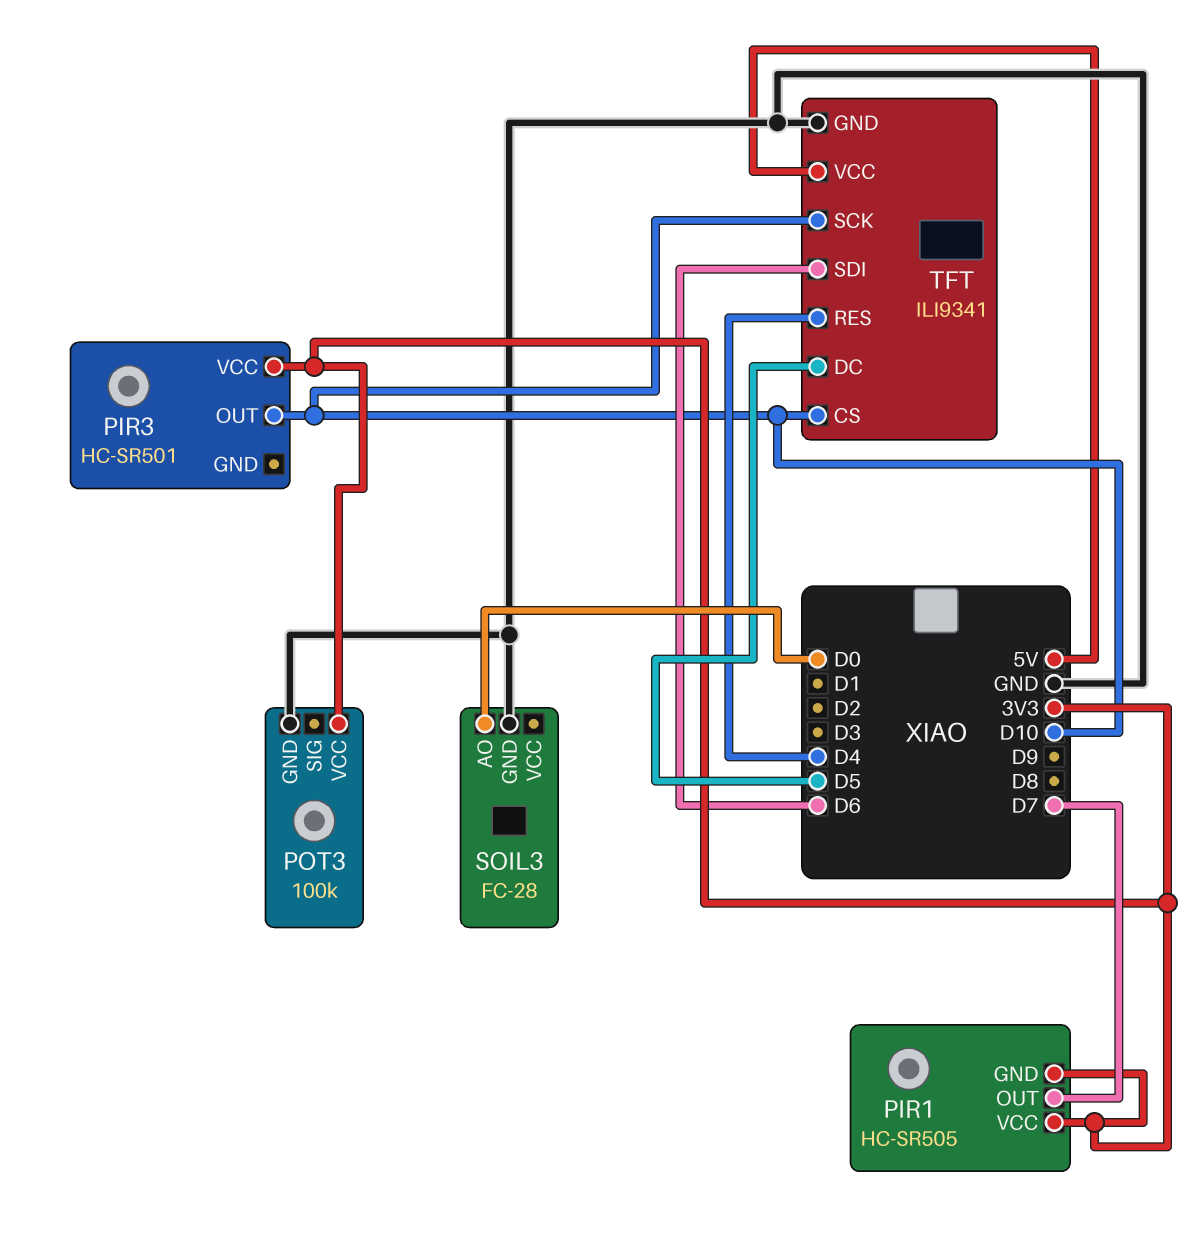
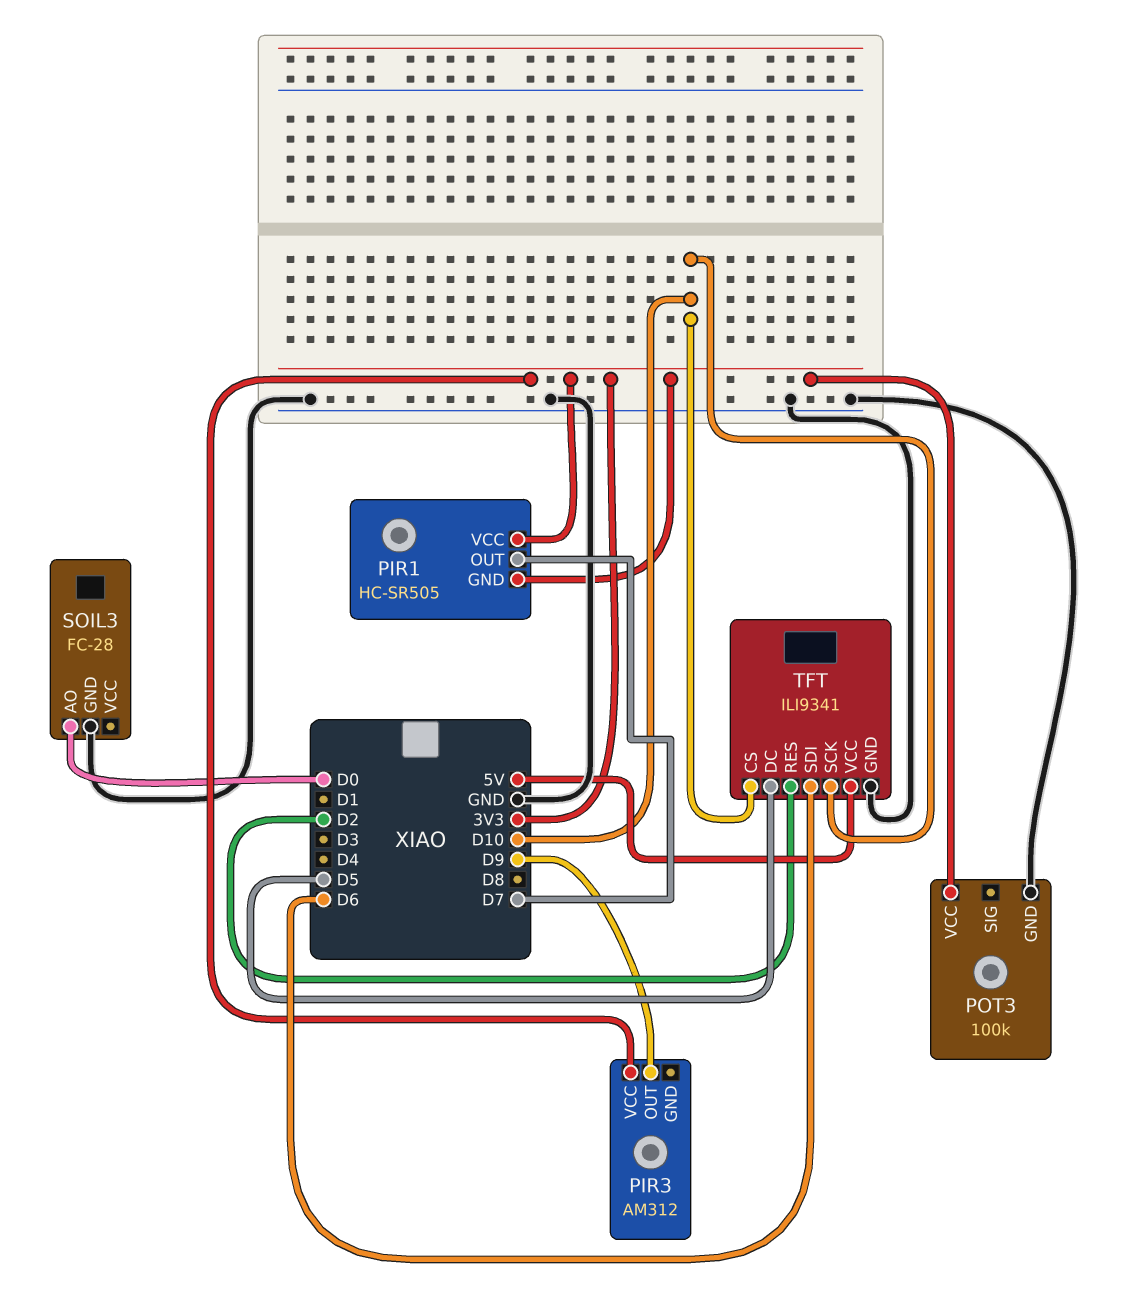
PIR3: HC-SR501 -> AM312
PIR3 pin OUT: D10 -> D9
TFT pin RES: D4 -> D2

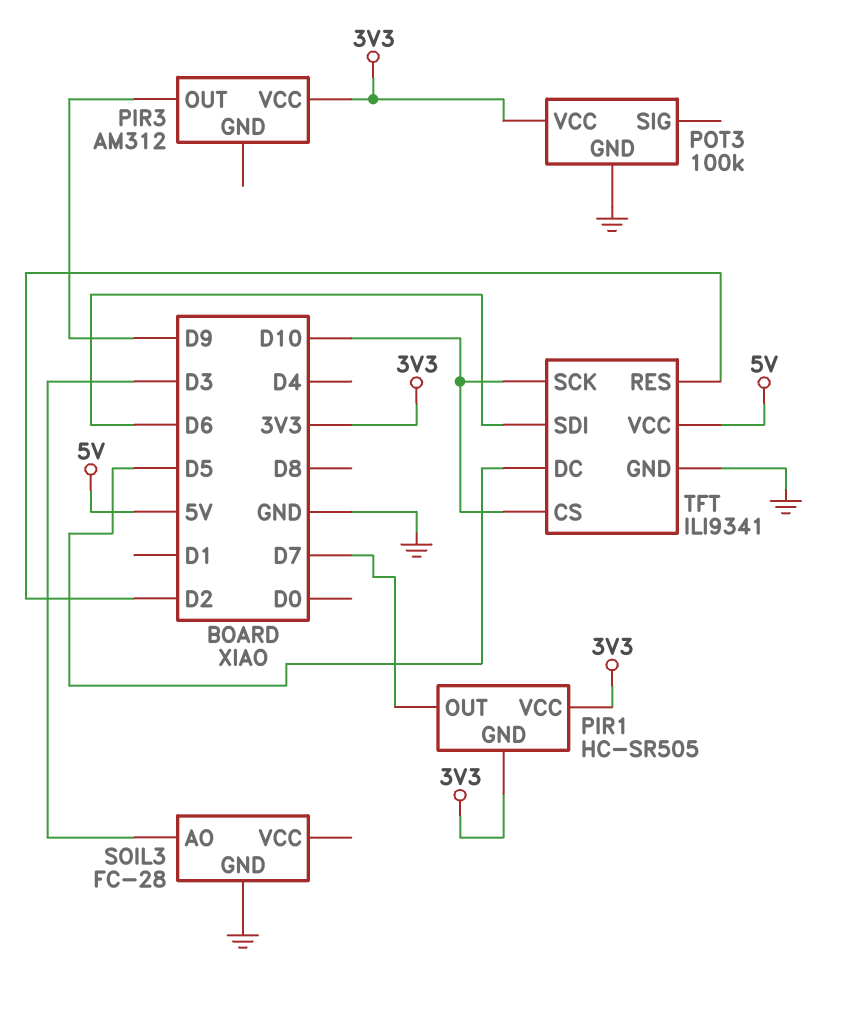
SOIL3 pin AO: D0 -> D3

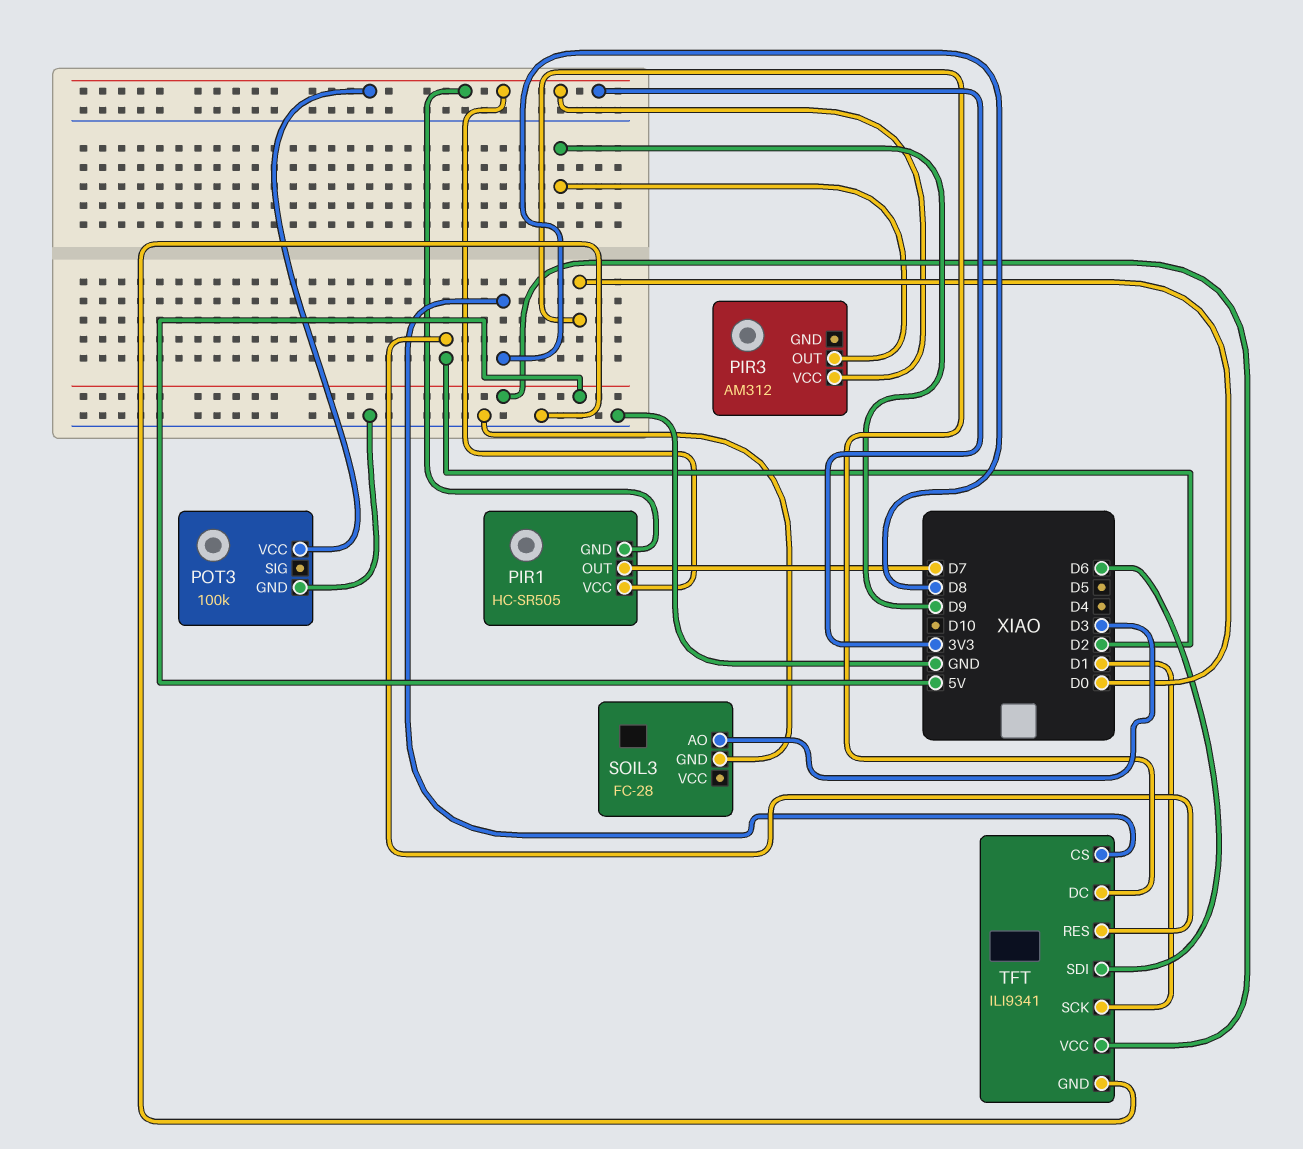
TFT pin CS: D10 -> D8
TFT pin DC: D5 -> D0
TFT pin SCK: D10 -> D1

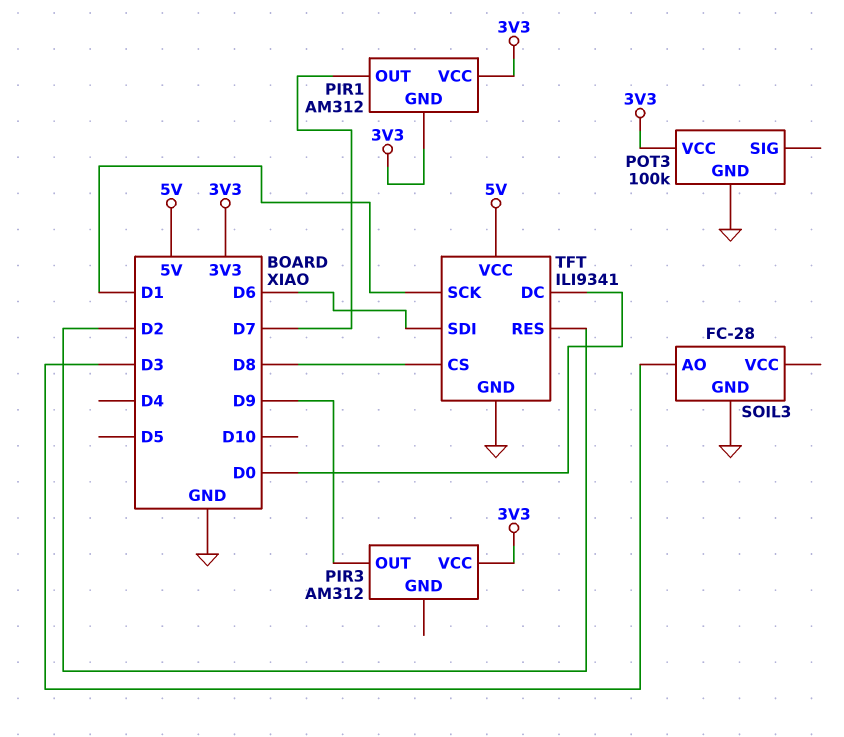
PIR1: HC-SR505 -> AM312

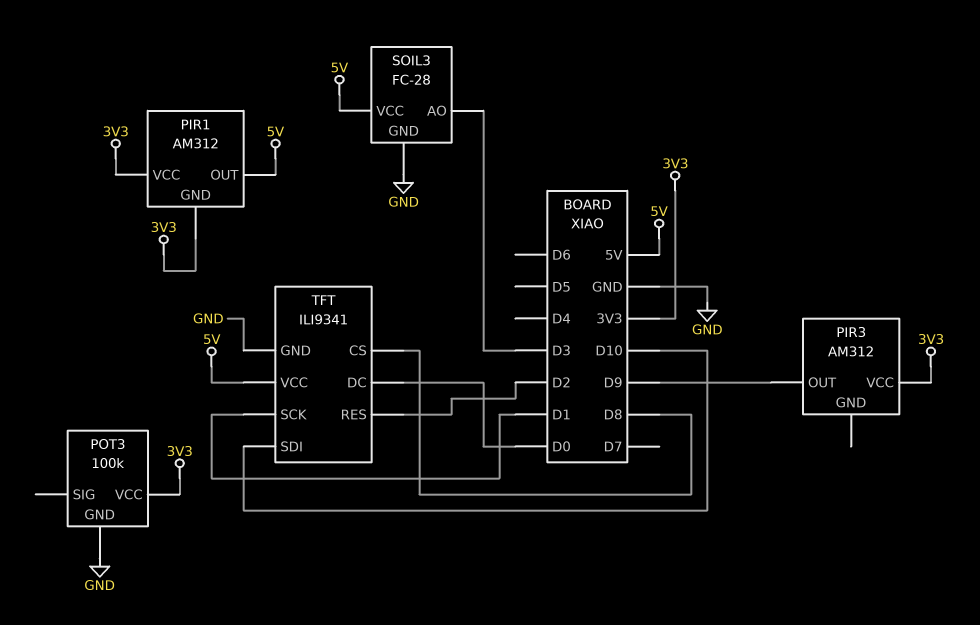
PIR1 pin OUT: D7 -> 5V
SOIL3 pin VCC: none -> 5V
TFT pin SDI: D6 -> D10

